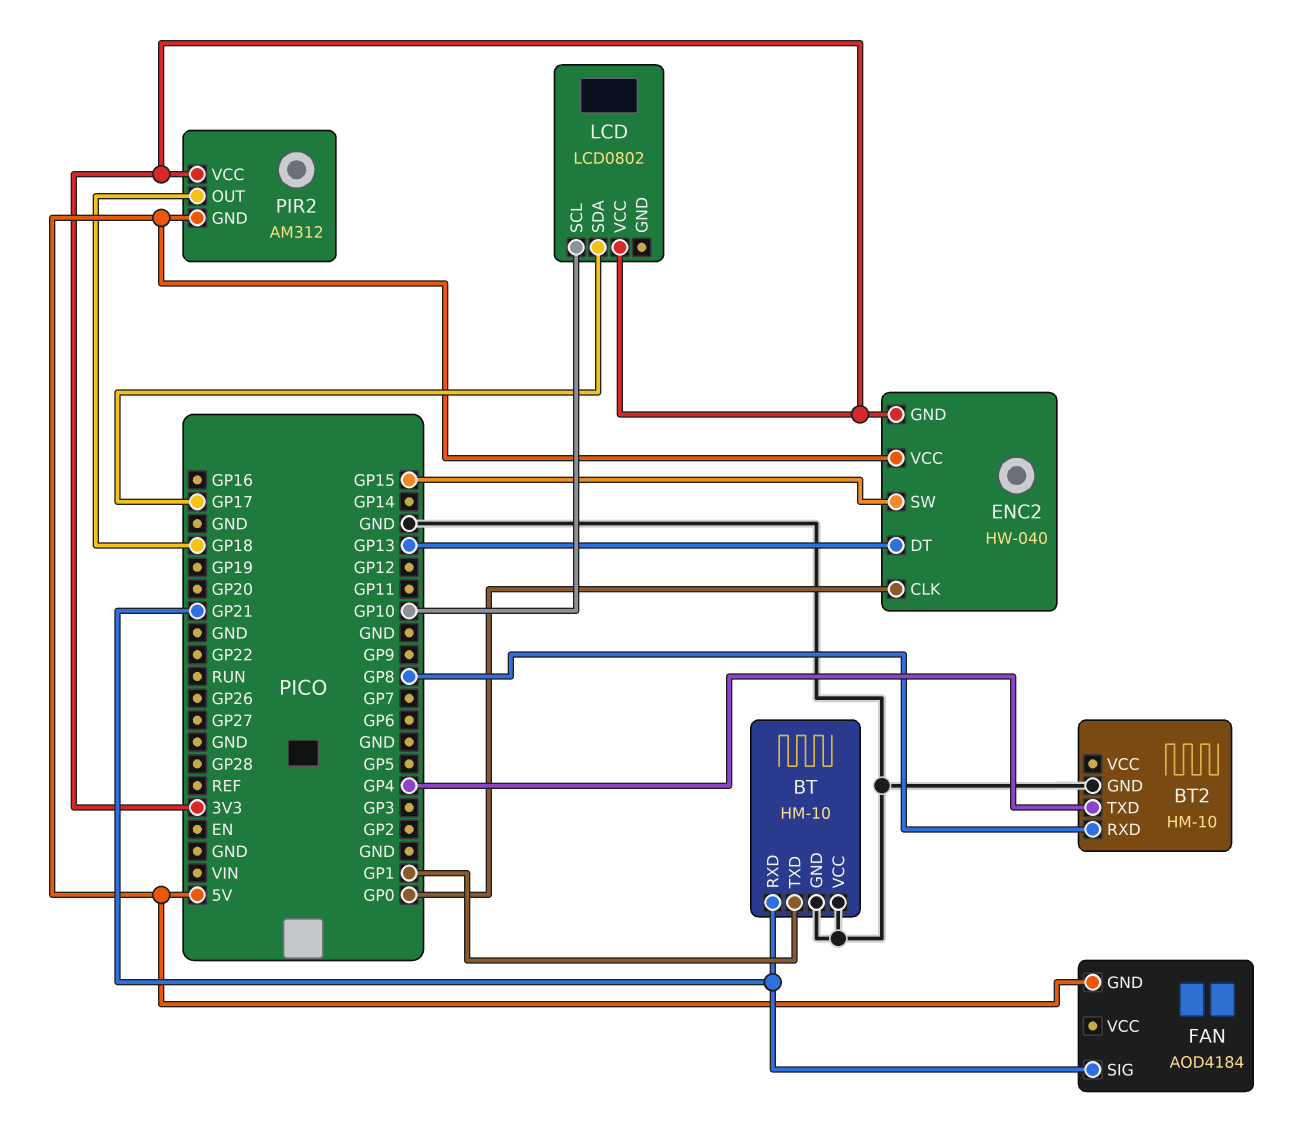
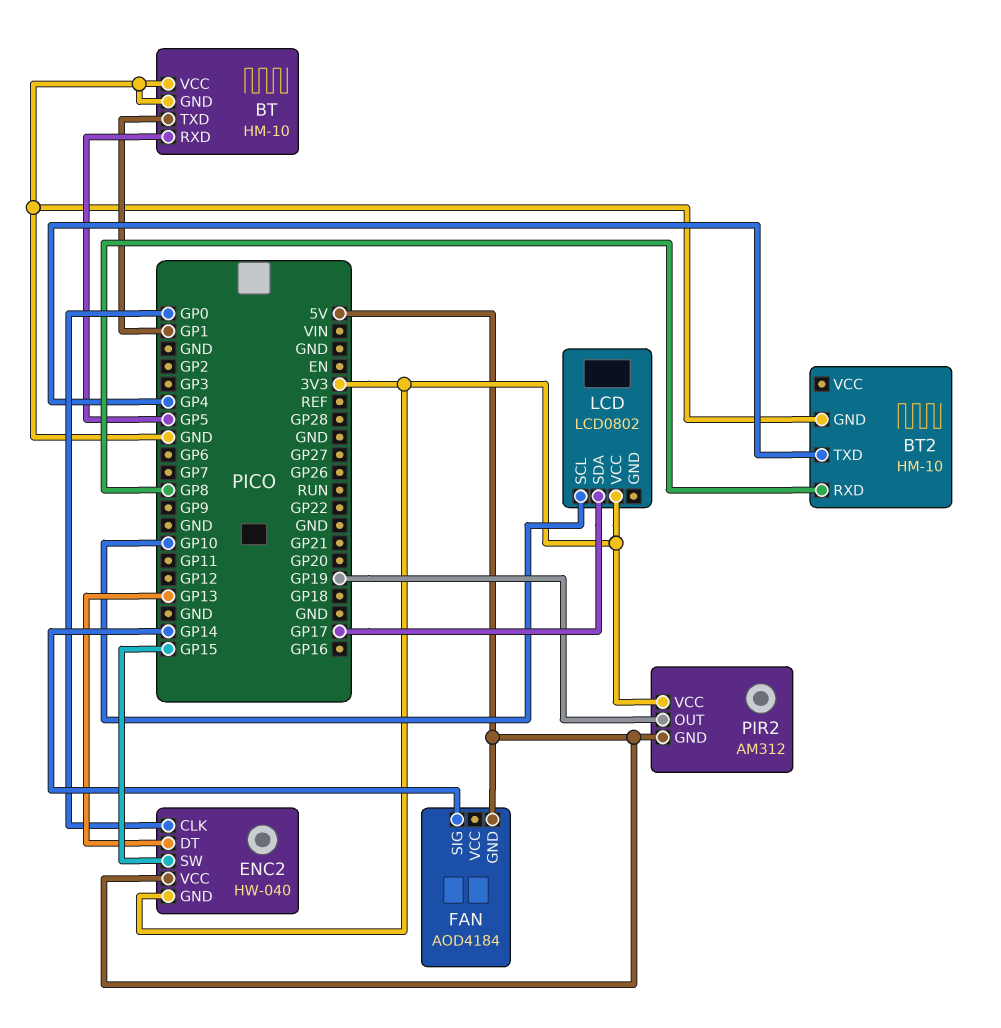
BT pin RXD: GP21 -> GP5
FAN pin SIG: GP21 -> GP14
PIR2 pin OUT: GP18 -> GP19

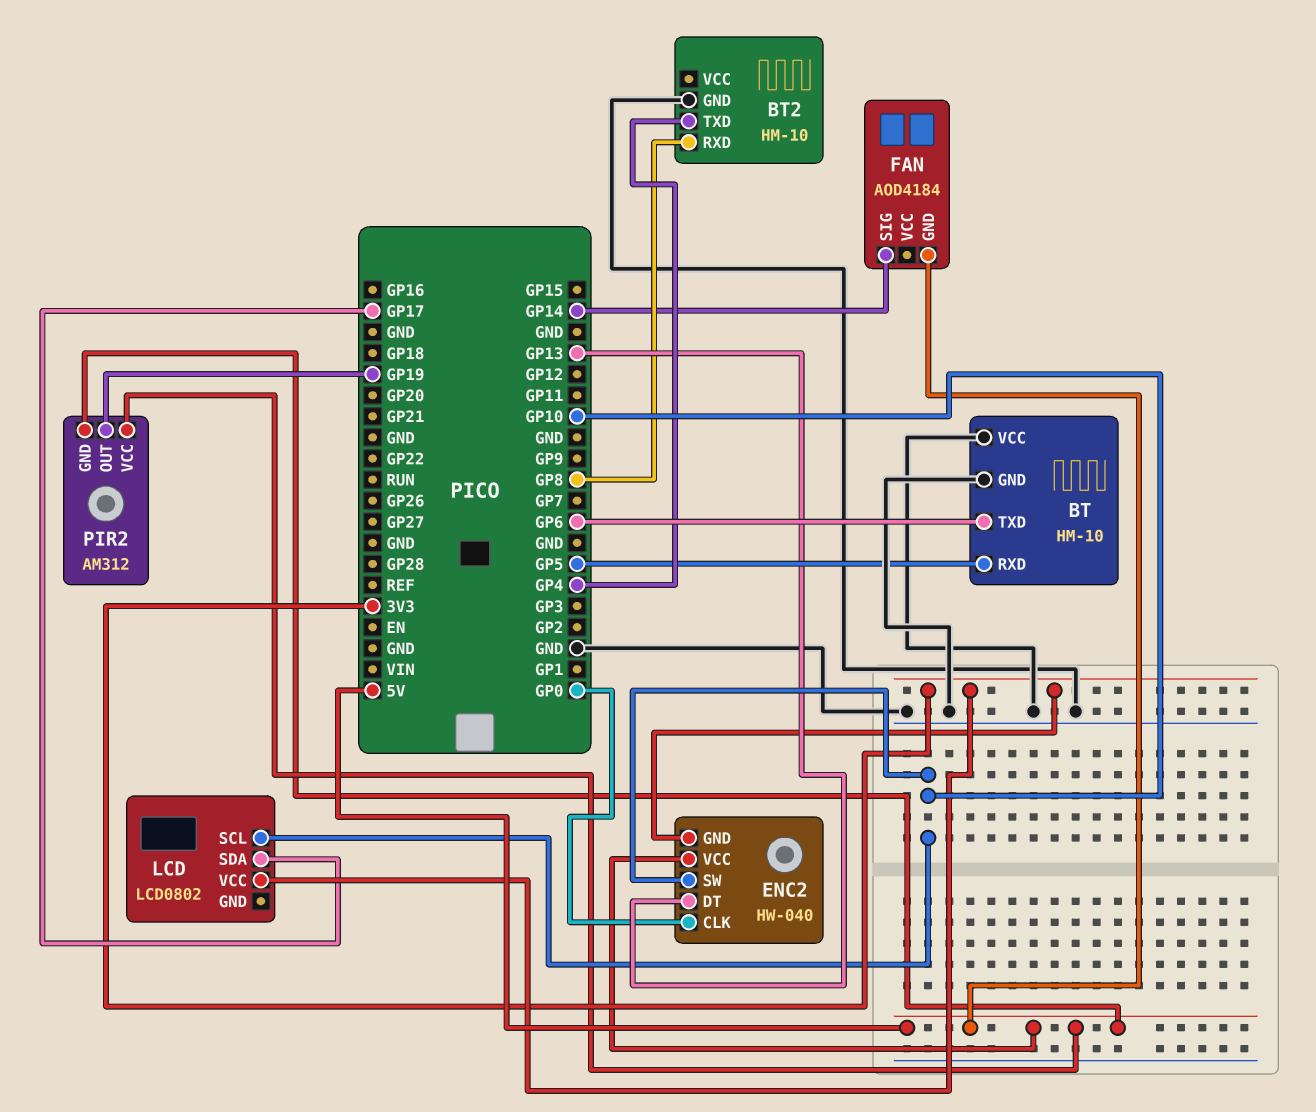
BT pin TXD: GP1 -> GP6
ENC2 pin SW: GP15 -> GP10
PIR2 pin VCC: 3V3 -> 5V

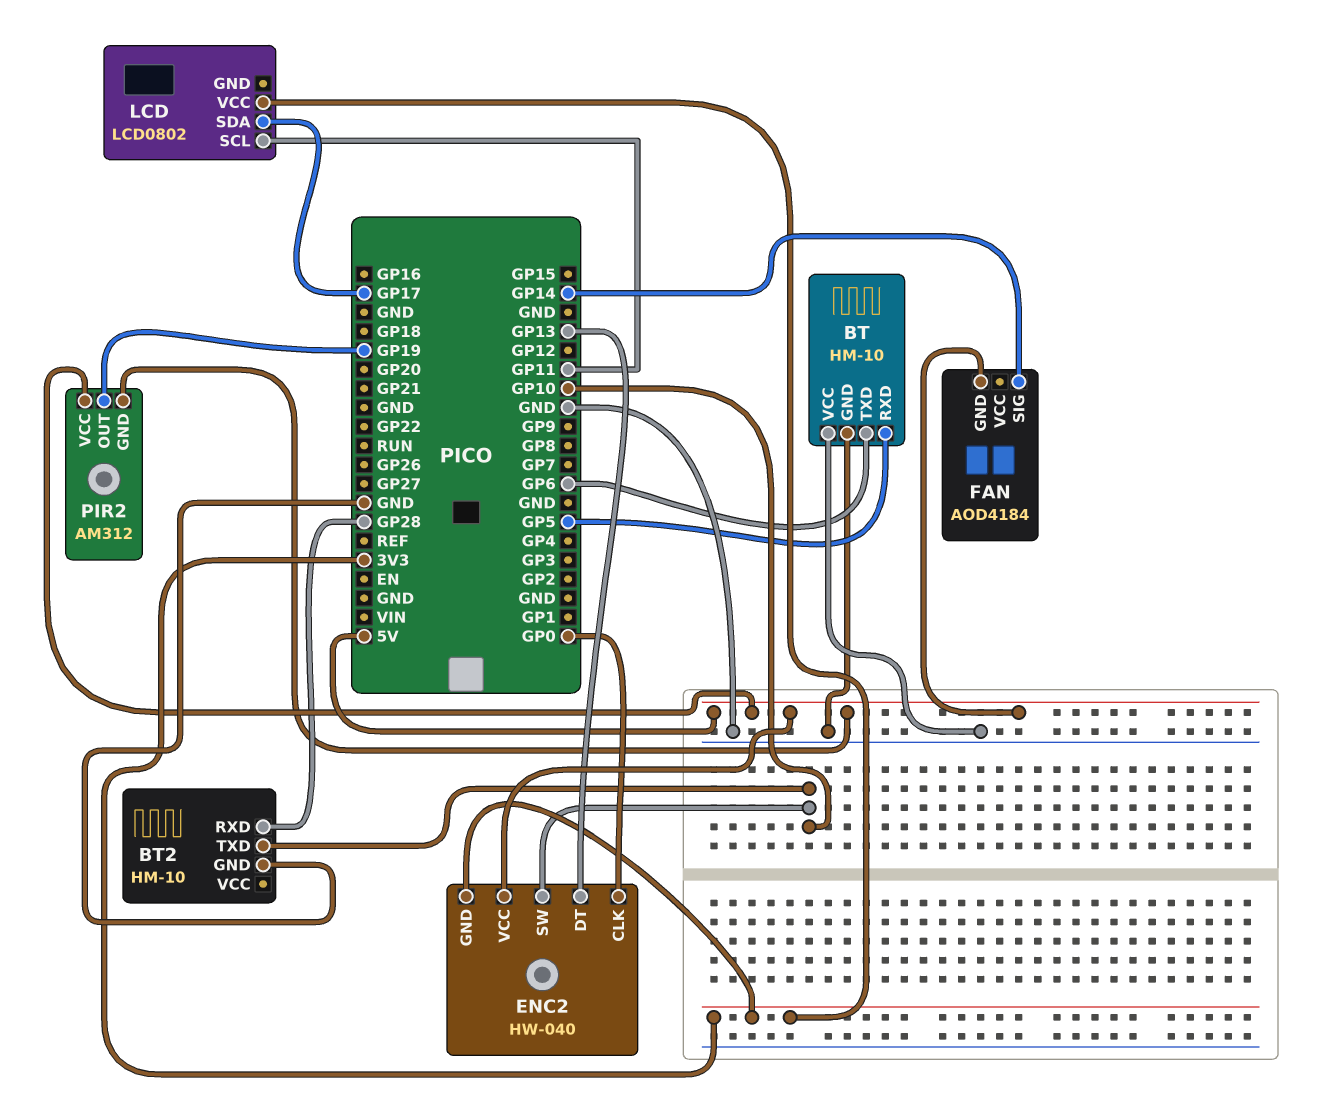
BT2 pin RXD: GP8 -> GP28
BT2 pin TXD: GP4 -> GP10
LCD pin SCL: GP10 -> GP11

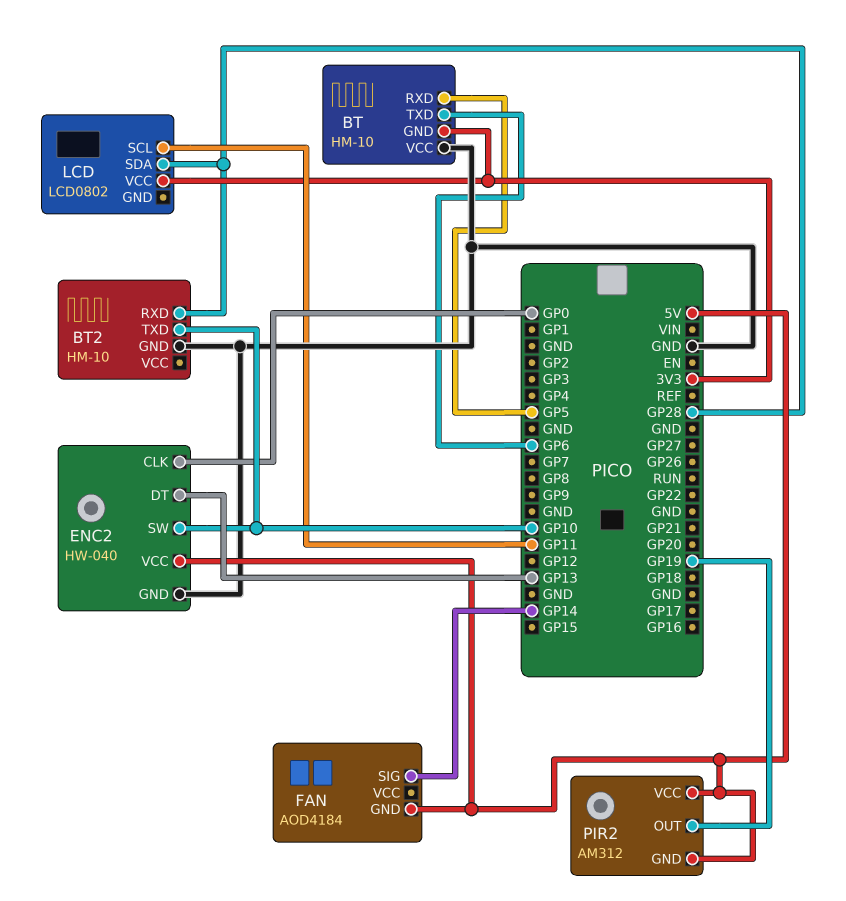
BT pin GND: GND -> 3V3
ENC2 pin GND: 3V3 -> GND
LCD pin SDA: GP17 -> GP28

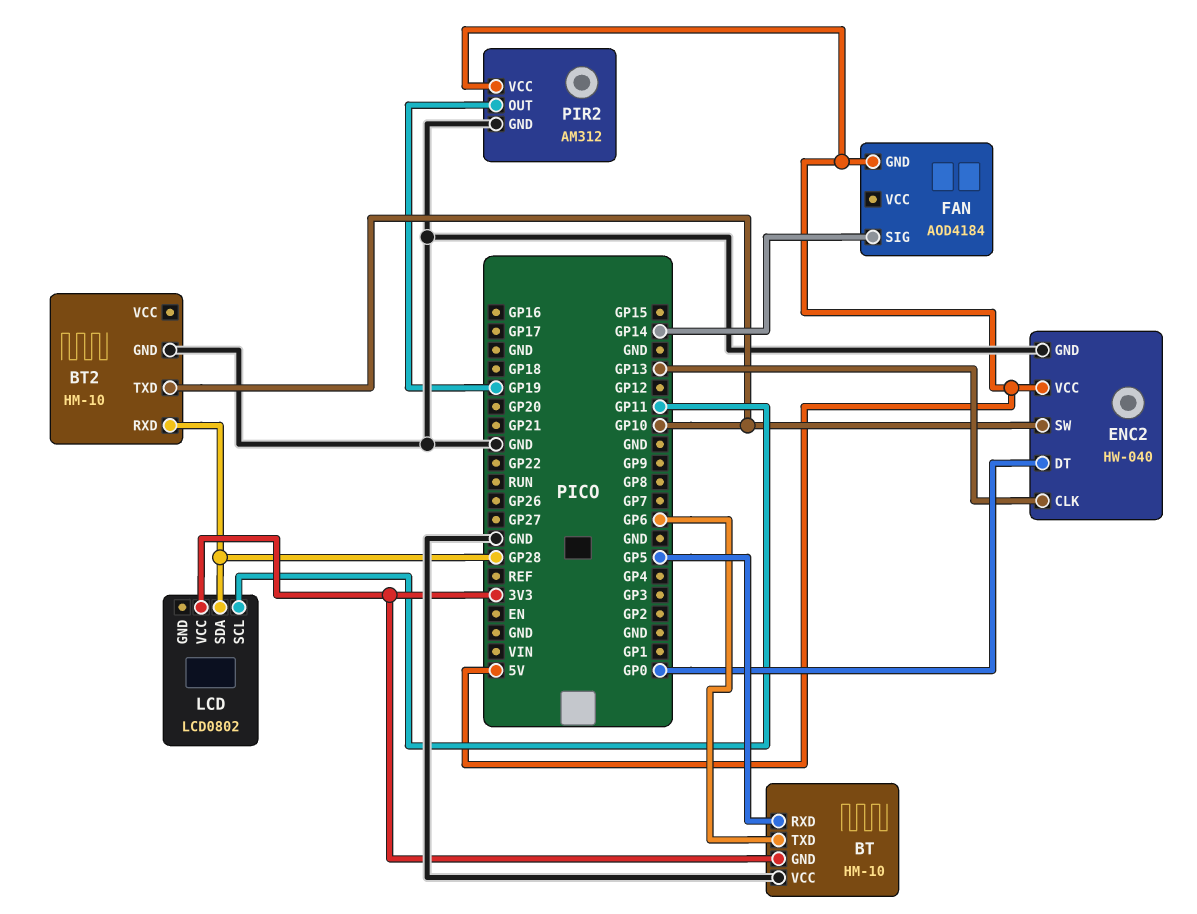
ENC2 pin CLK: GP0 -> GP13
ENC2 pin DT: GP13 -> GP0
PIR2 pin GND: 5V -> GND

